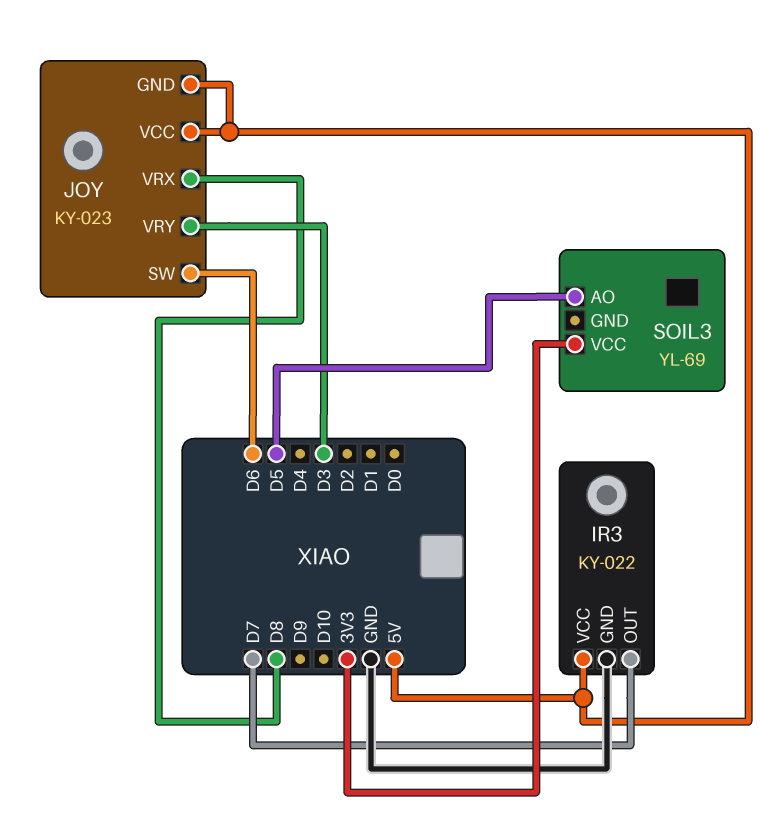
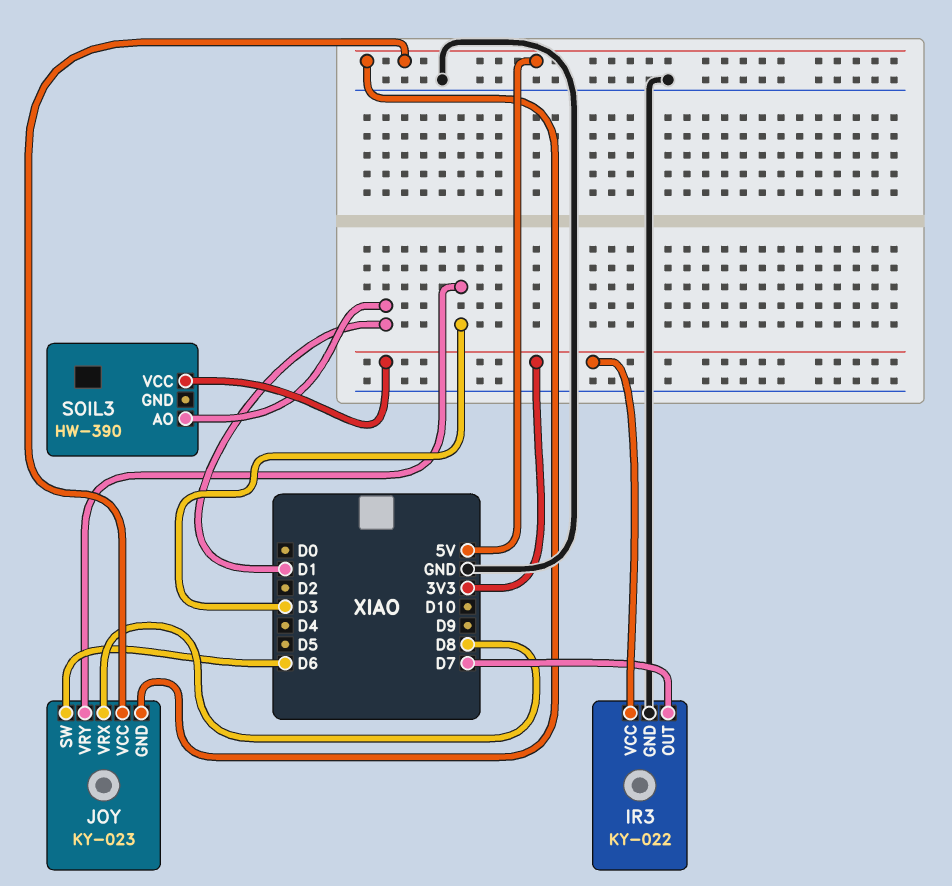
IR3 pin VCC: 5V -> 3V3
SOIL3: YL-69 -> HW-390
SOIL3 pin AO: D5 -> D1

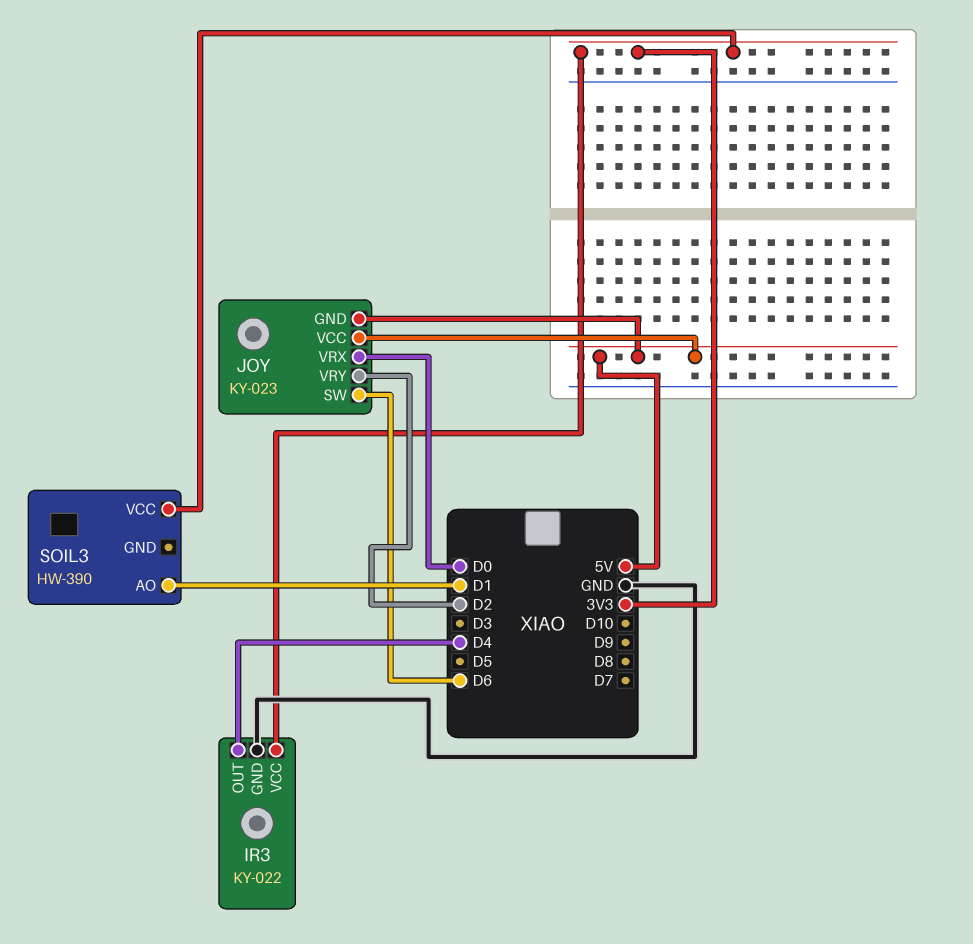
IR3 pin OUT: D7 -> D4
JOY pin VRX: D8 -> D0
JOY pin VRY: D3 -> D2

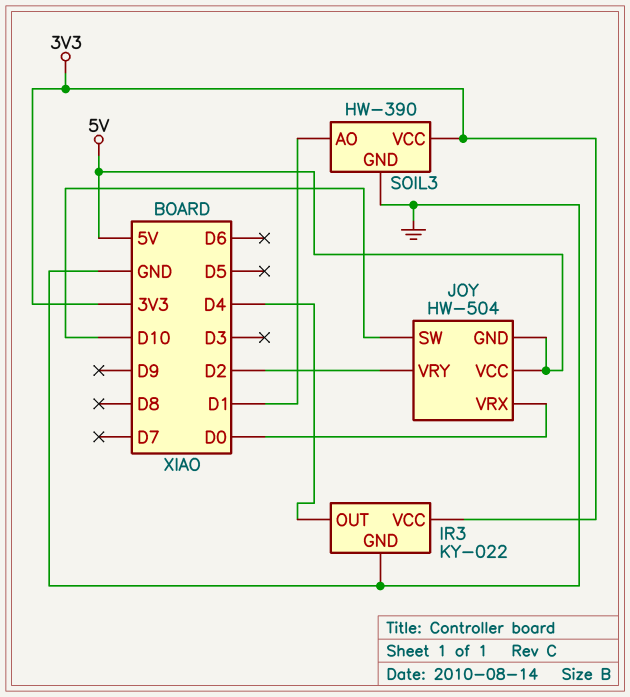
JOY: KY-023 -> HW-504
JOY pin SW: D6 -> D10
SOIL3 pin GND: none -> GND

